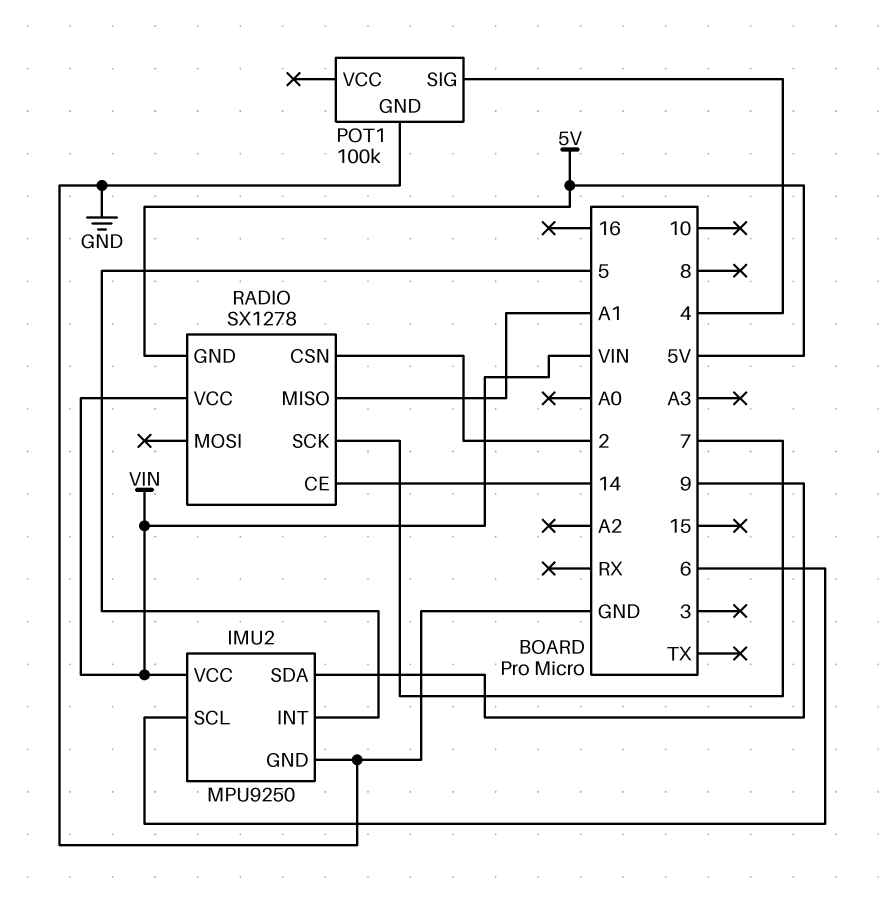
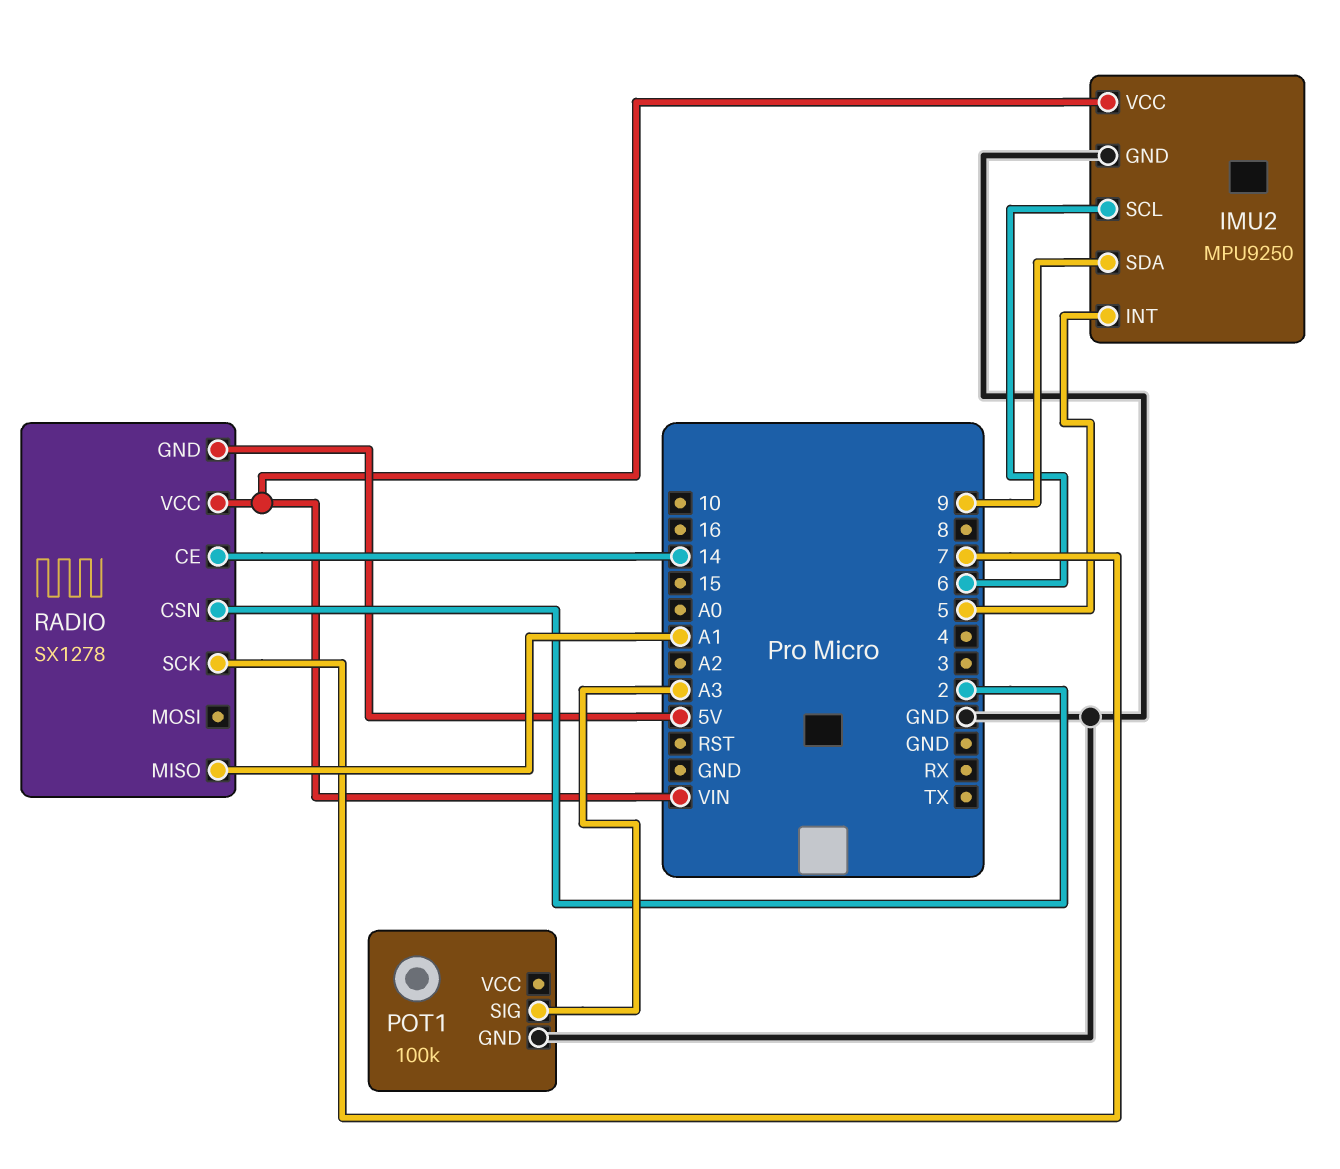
POT1 pin SIG: 4 -> A3

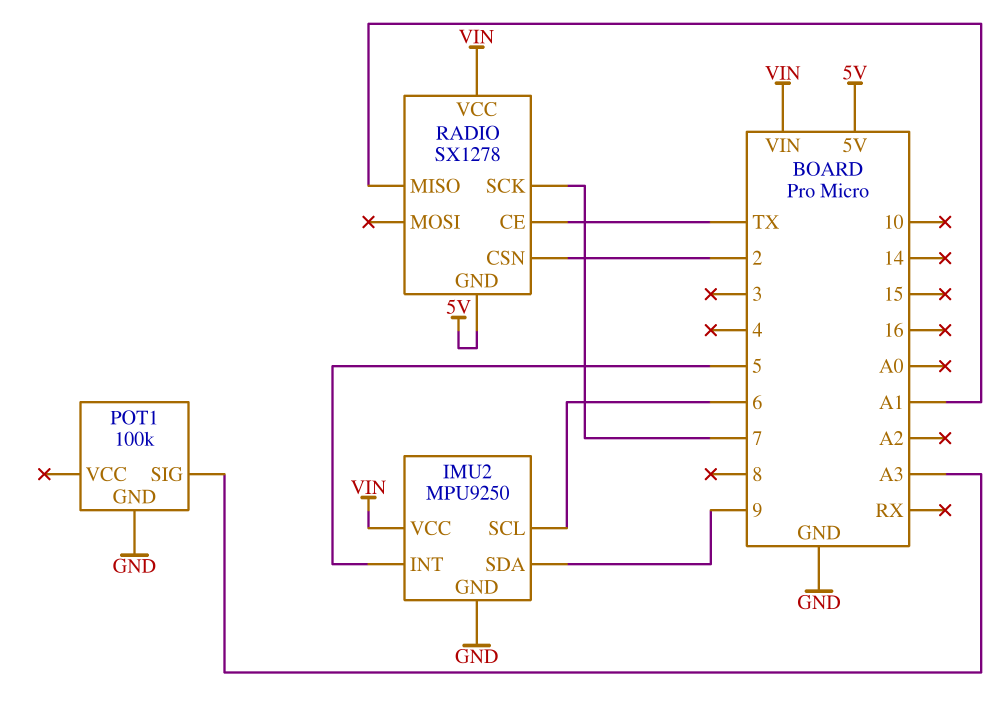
RADIO pin CE: 14 -> TX

